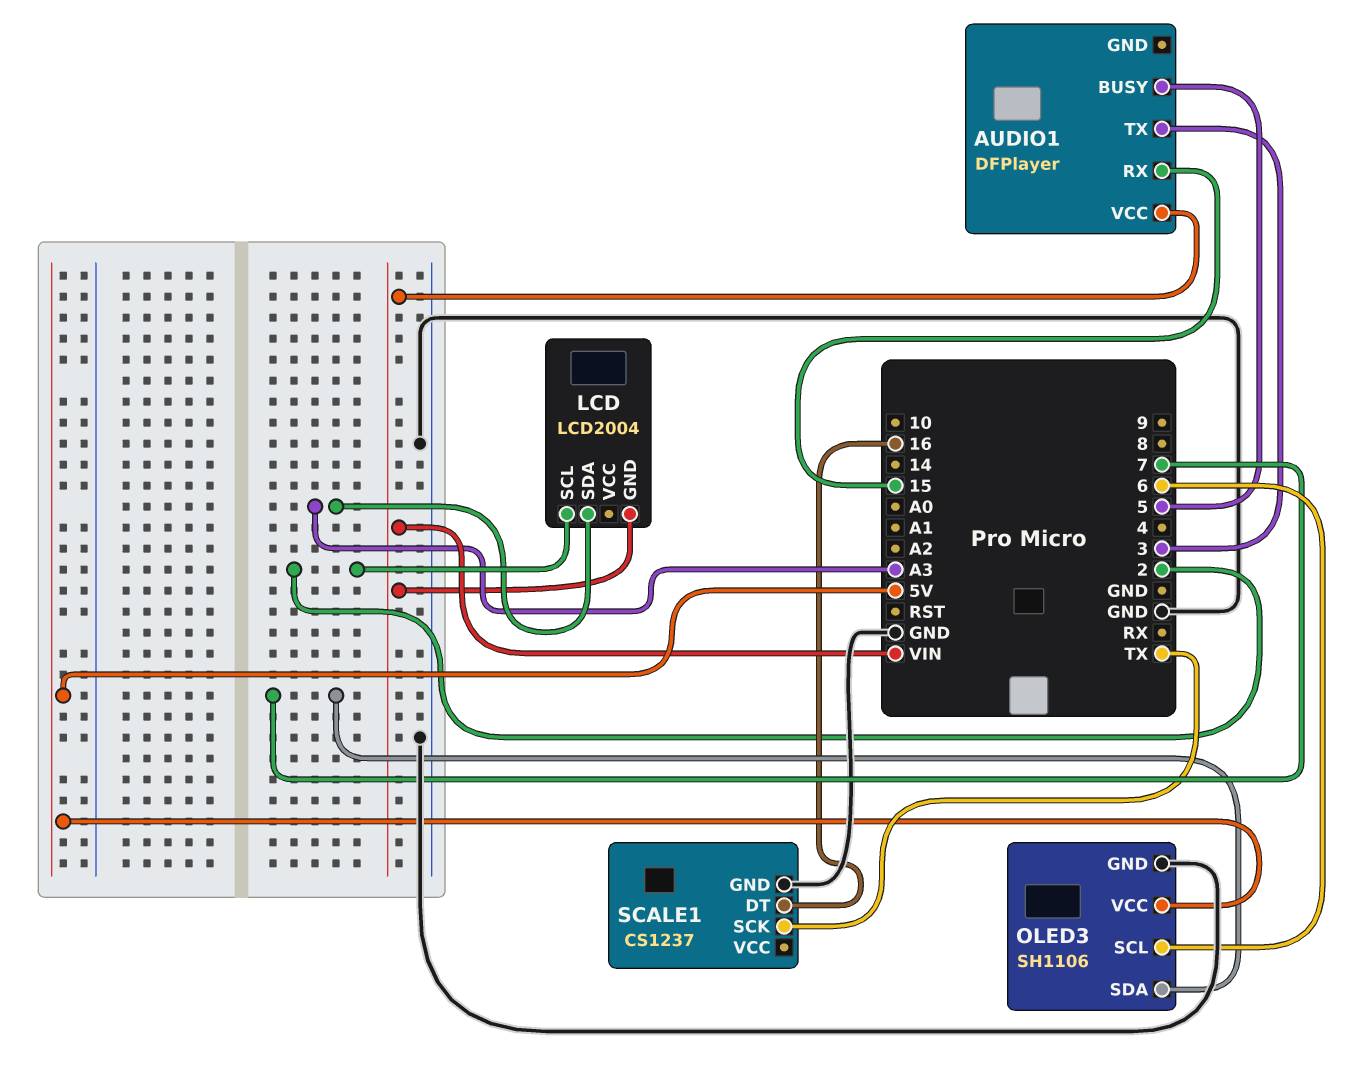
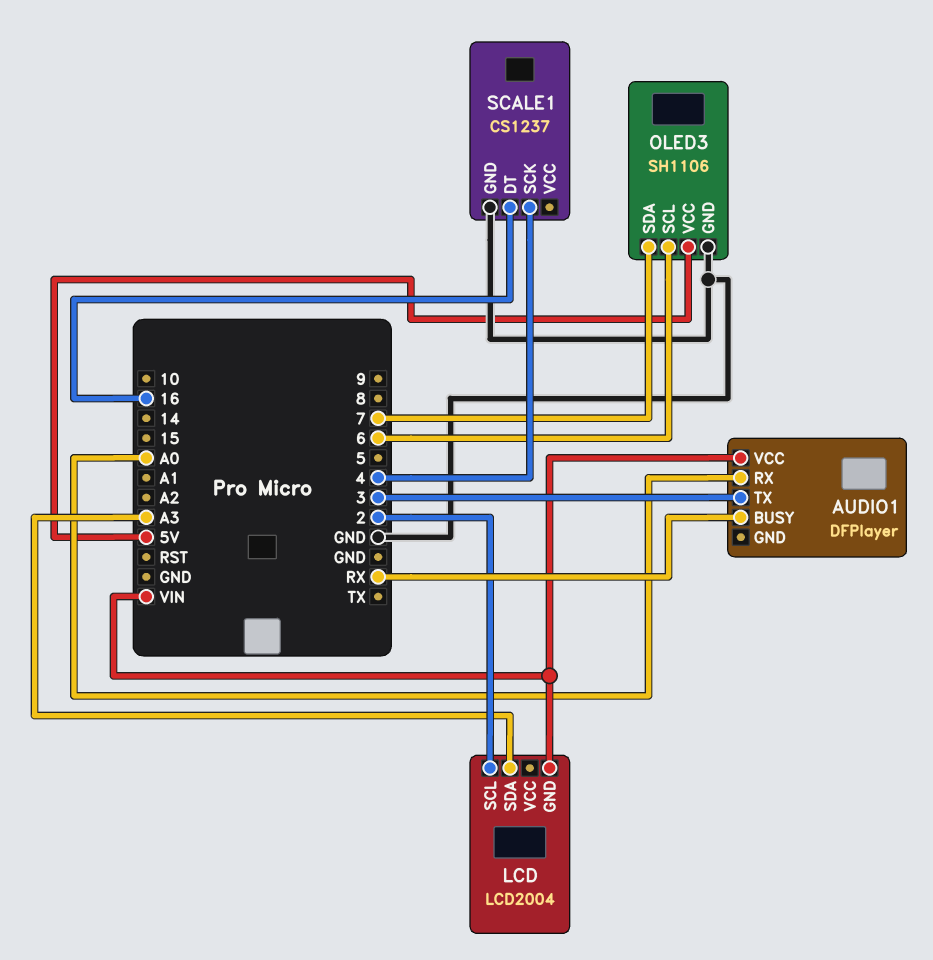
AUDIO1 pin BUSY: 5 -> RX
AUDIO1 pin RX: 15 -> A0
SCALE1 pin SCK: TX -> 4

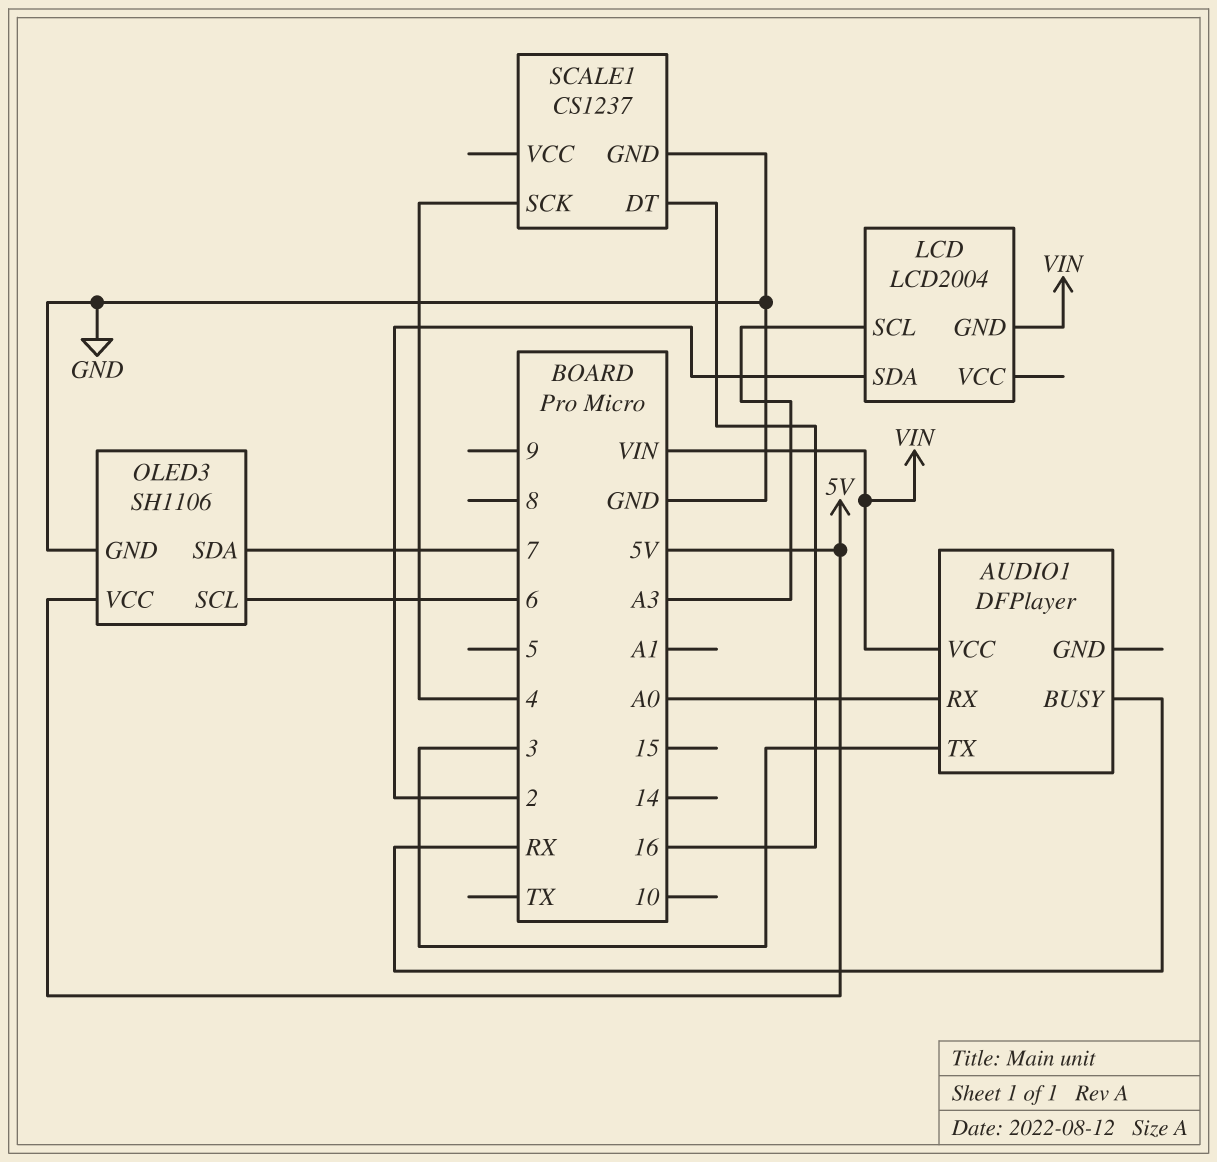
LCD pin SCL: 2 -> A3
LCD pin SDA: A3 -> 2

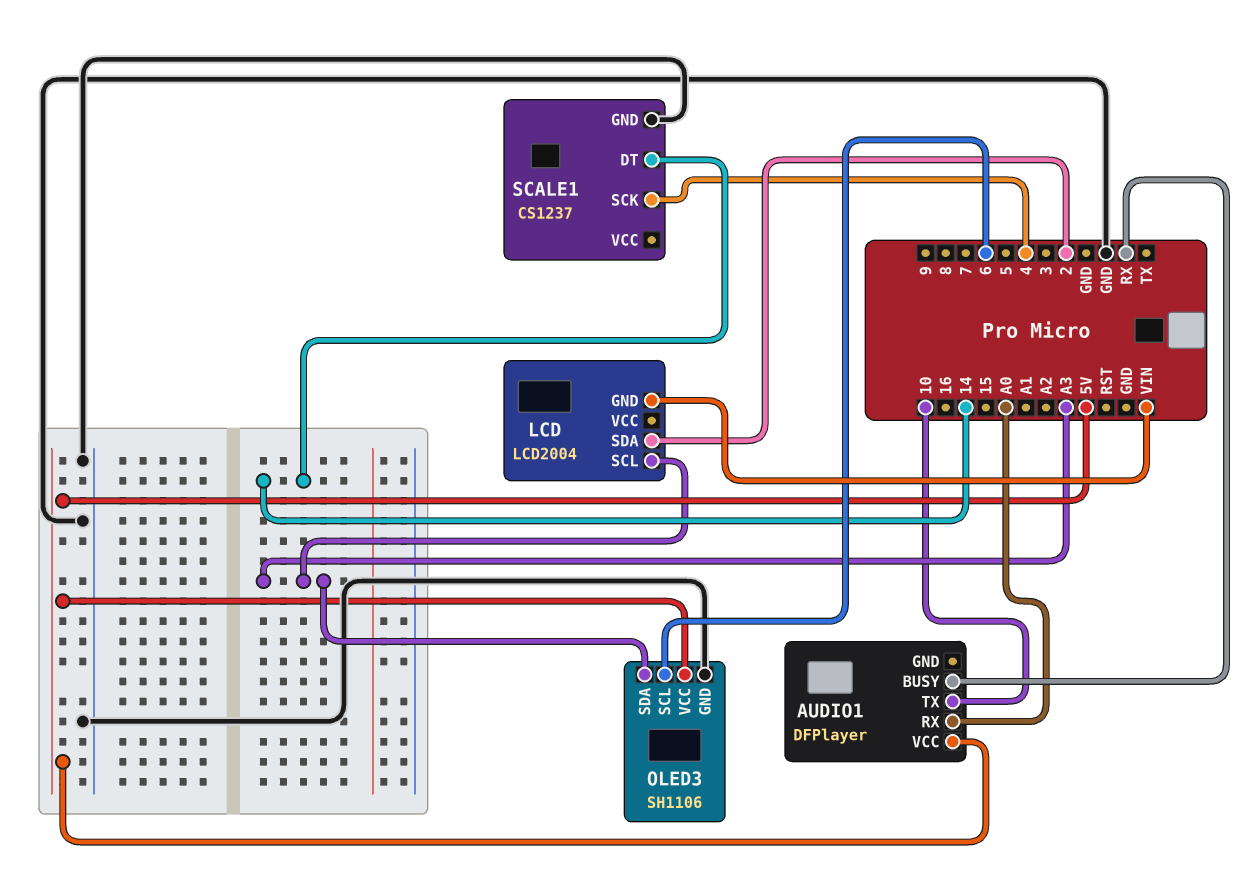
AUDIO1 pin TX: 3 -> 10
AUDIO1 pin VCC: VIN -> 5V
OLED3 pin SDA: 7 -> A3
SCALE1 pin DT: 16 -> 14

